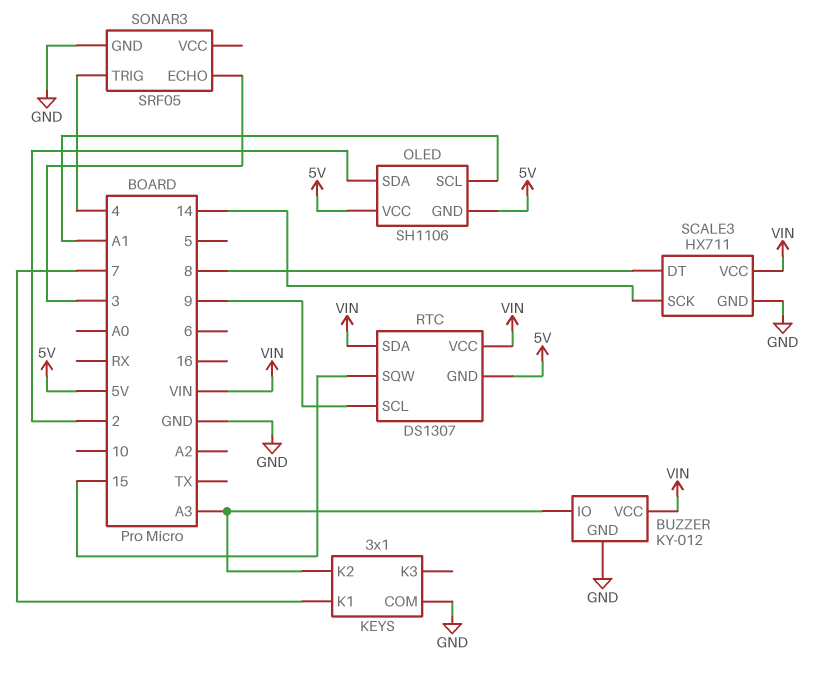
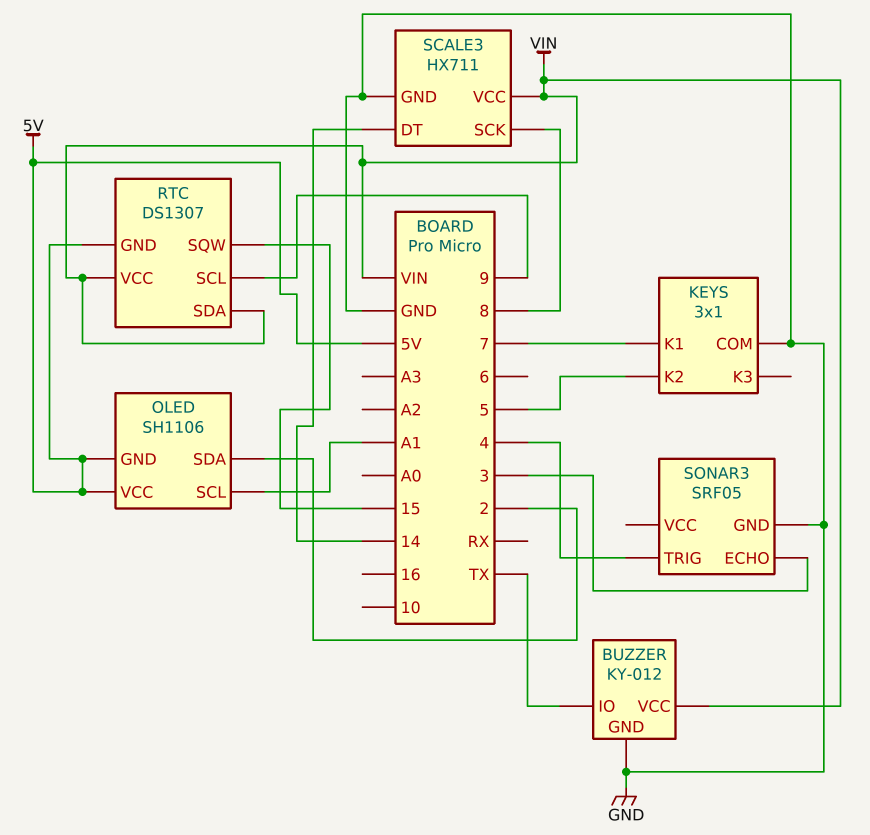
BUZZER pin IO: A3 -> TX
KEYS pin K2: A3 -> 5
SCALE3 pin DT: 8 -> 14
SCALE3 pin SCK: 14 -> 8

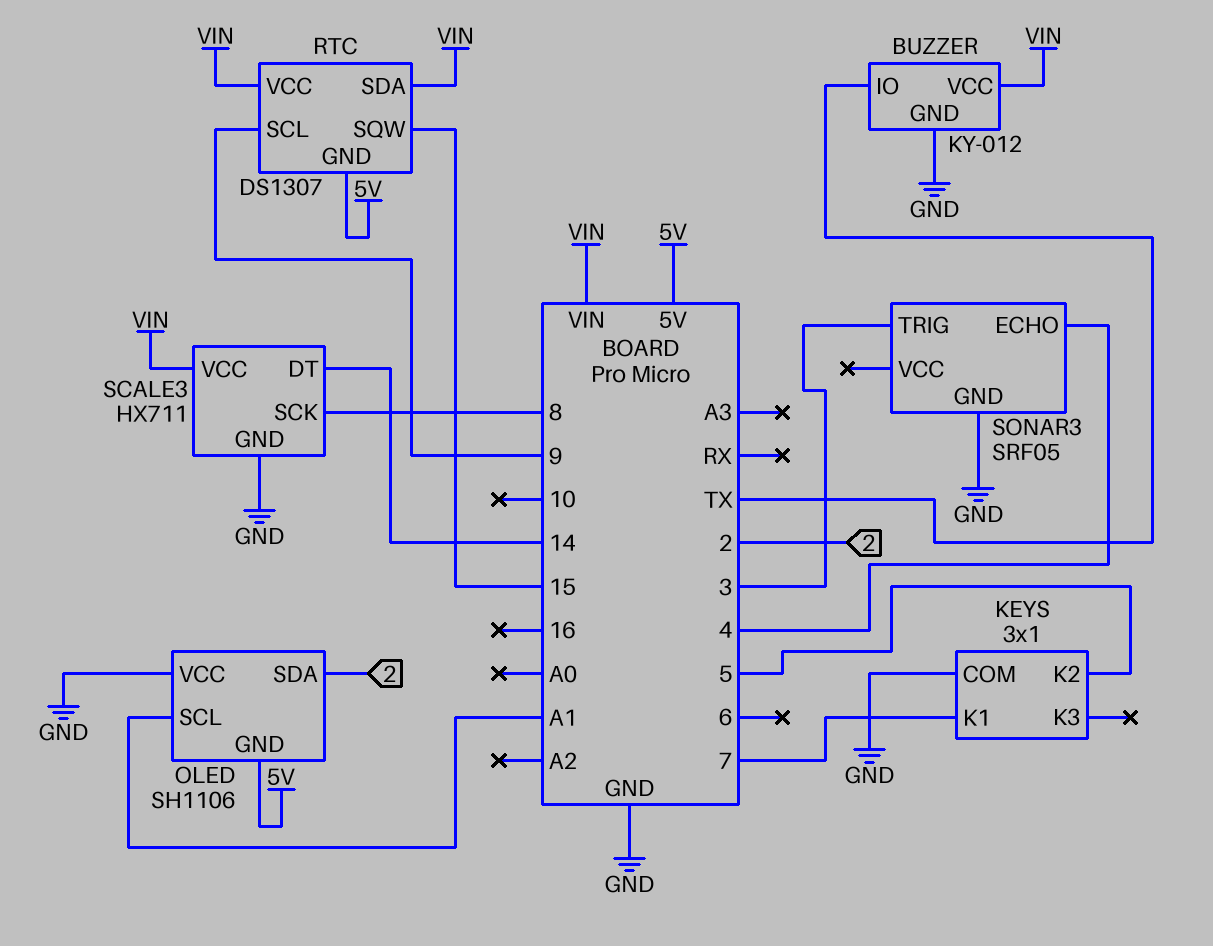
OLED pin VCC: 5V -> GND
SONAR3 pin ECHO: 3 -> 4
SONAR3 pin TRIG: 4 -> 3

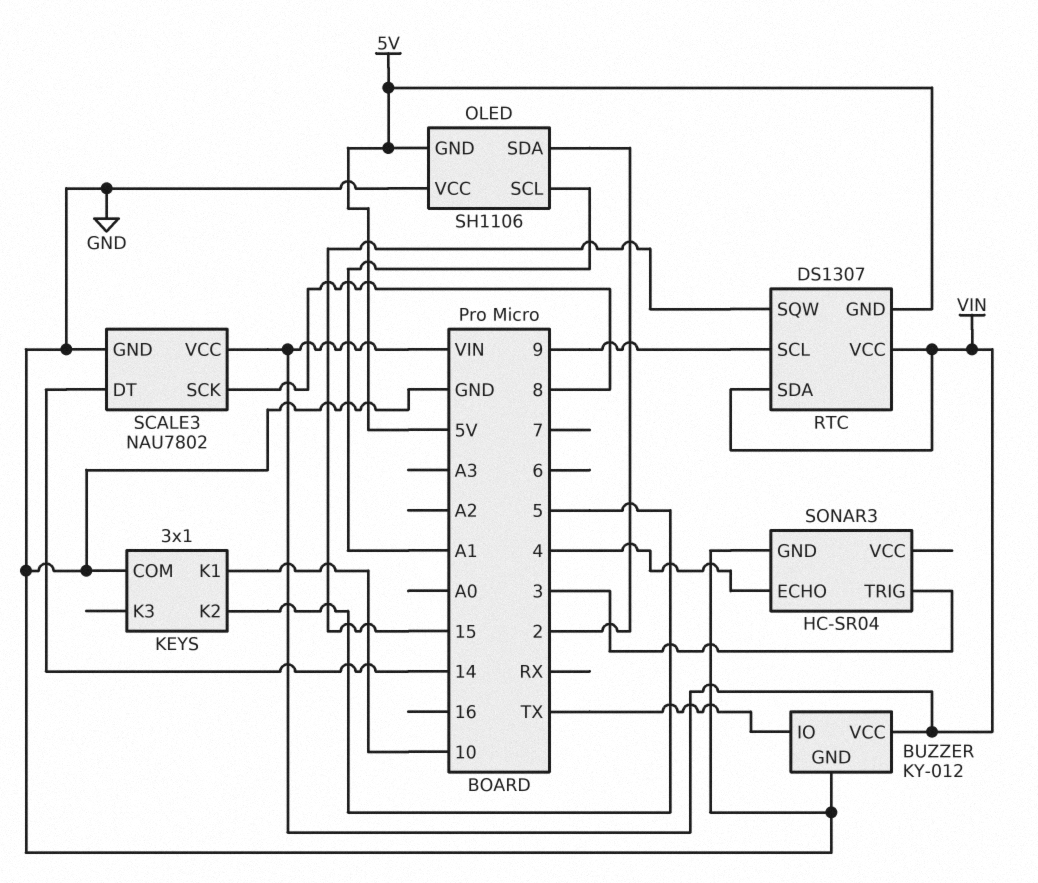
KEYS pin K1: 7 -> 10
SCALE3: HX711 -> NAU7802
SONAR3: SRF05 -> HC-SR04

